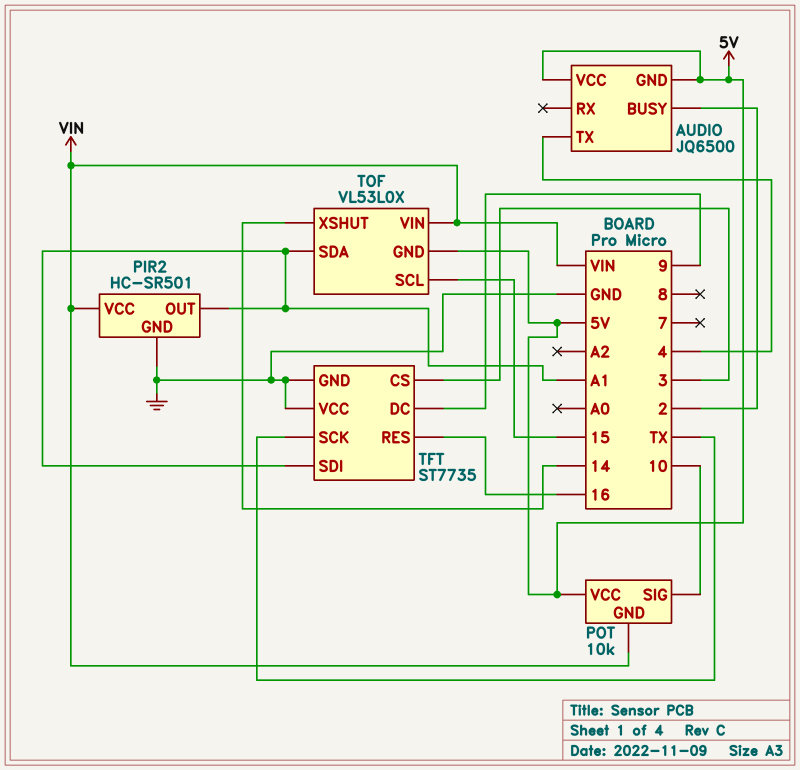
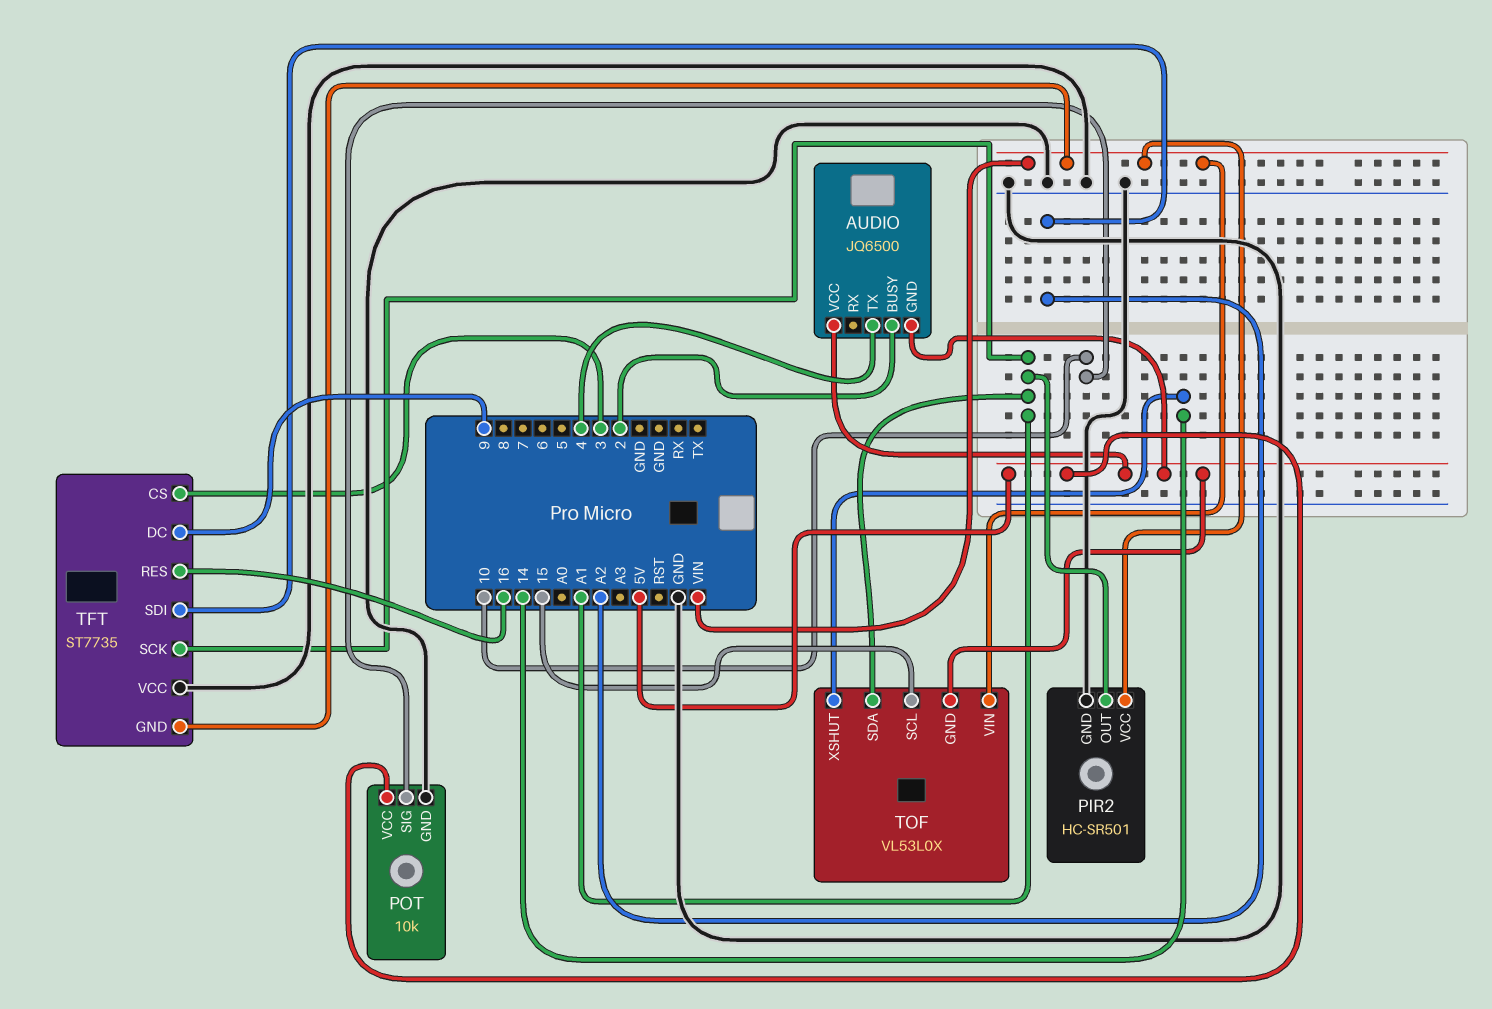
POT pin GND: VIN -> GND
TFT pin GND: GND -> VIN
TFT pin SCK: TX -> A1
TFT pin SDI: A1 -> A2

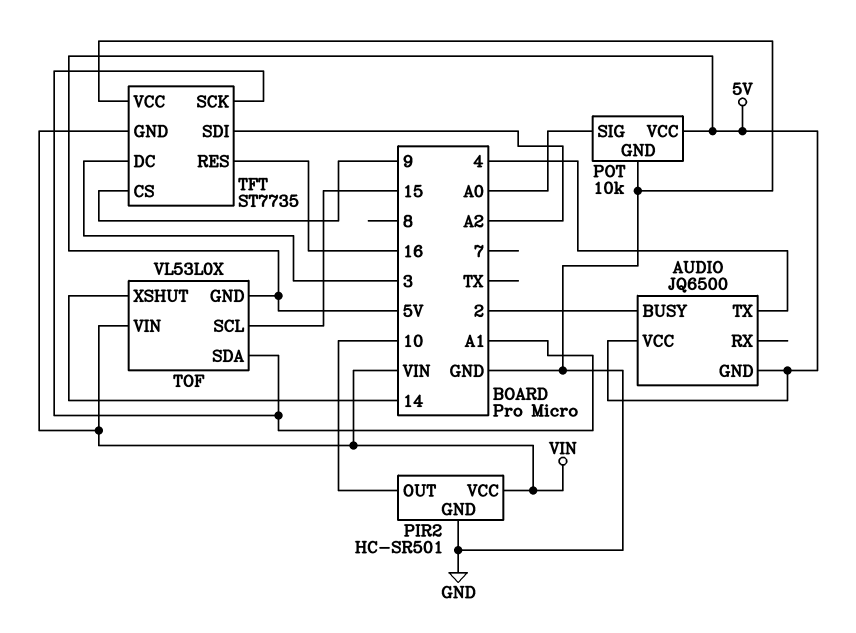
PIR2 pin OUT: A1 -> 10
POT pin SIG: 10 -> A0
TFT pin CS: 3 -> 9
TFT pin DC: 9 -> 3

